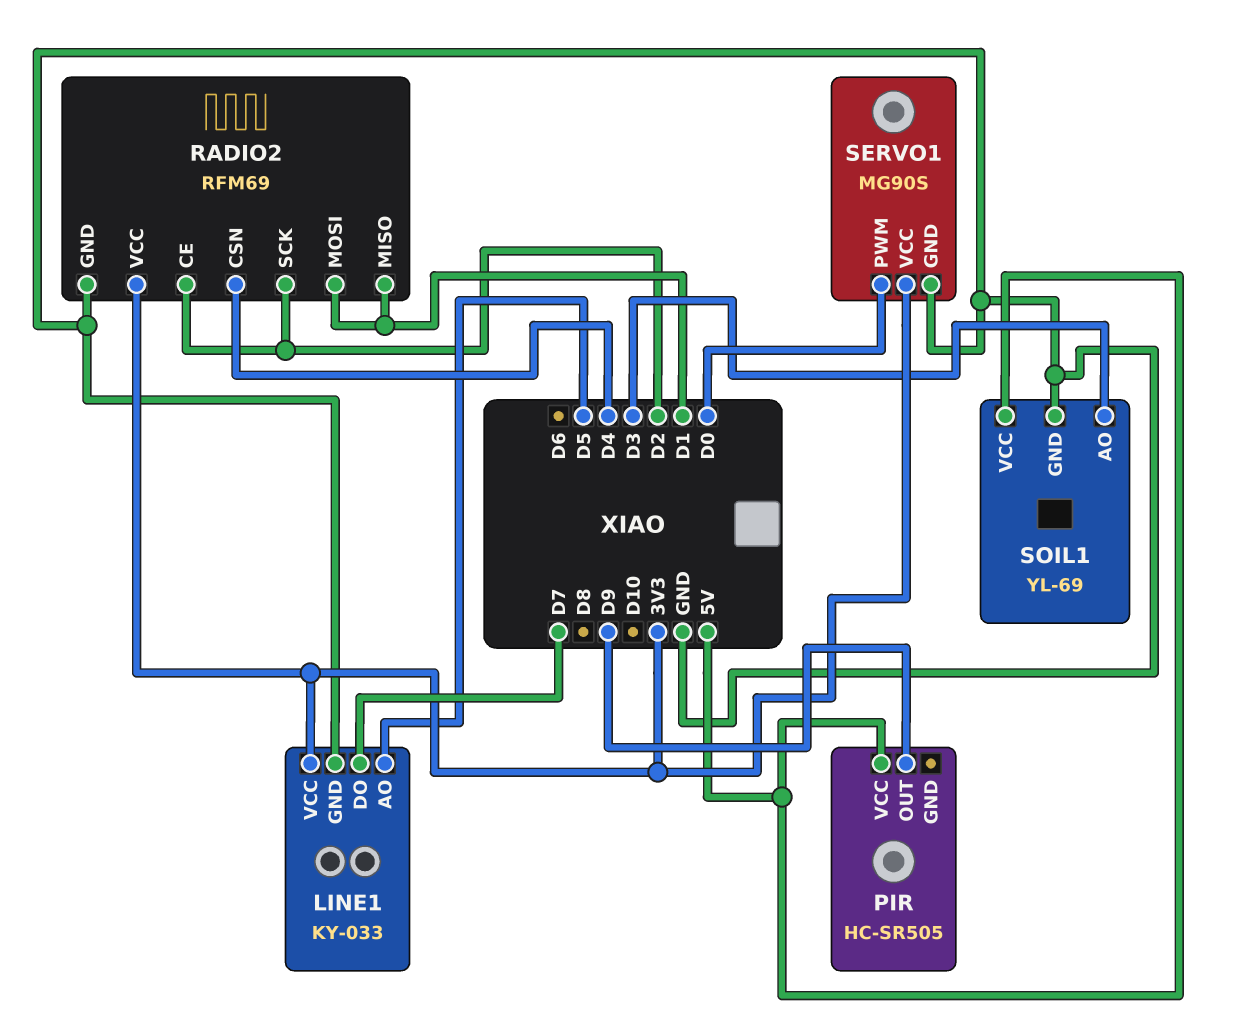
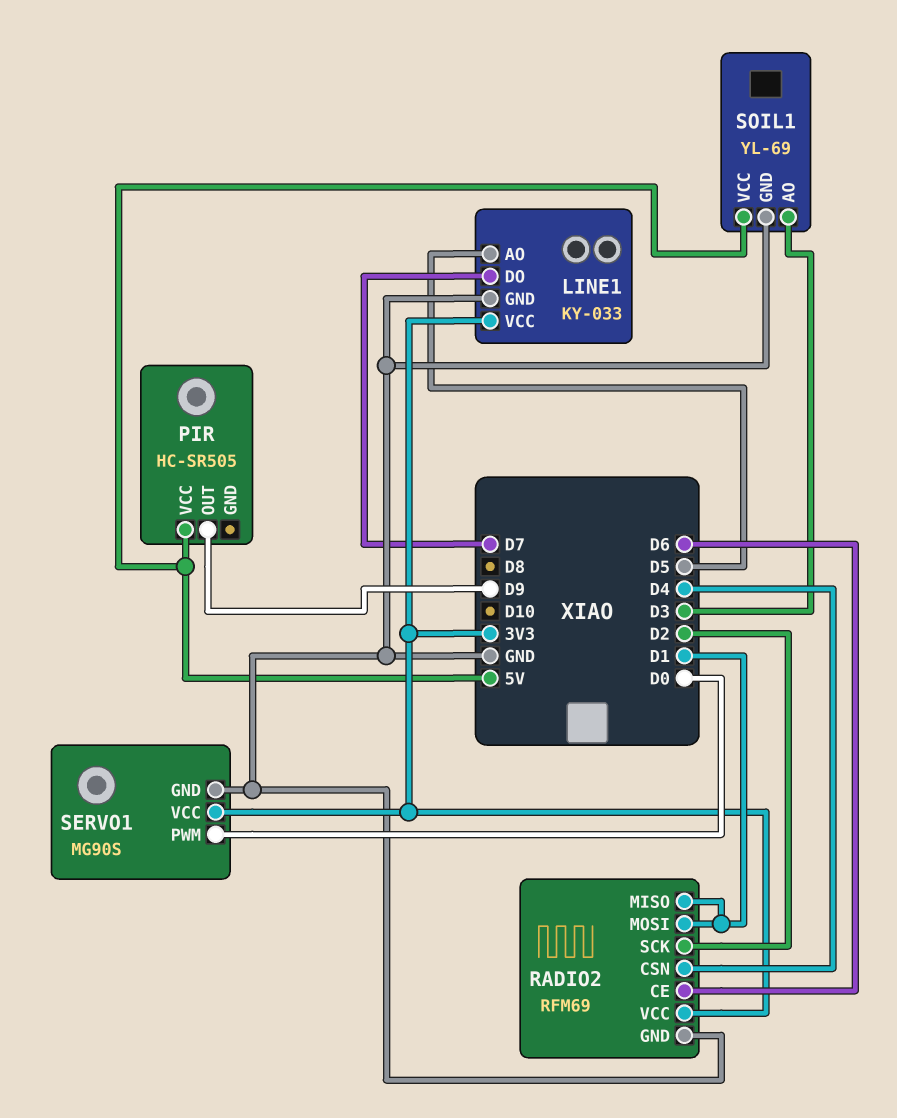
RADIO2 pin CE: D2 -> D6

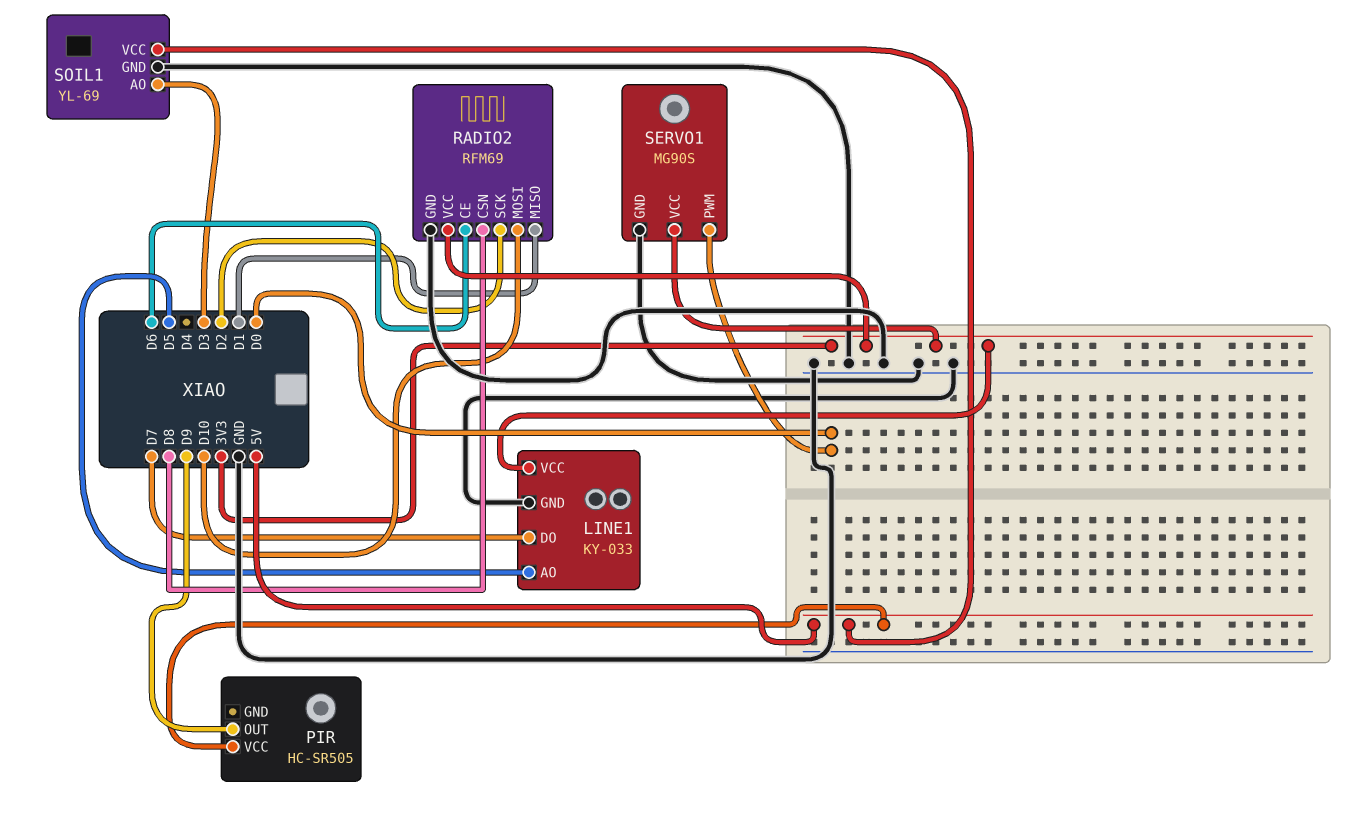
RADIO2 pin CSN: D4 -> D8
RADIO2 pin MOSI: D1 -> D10

